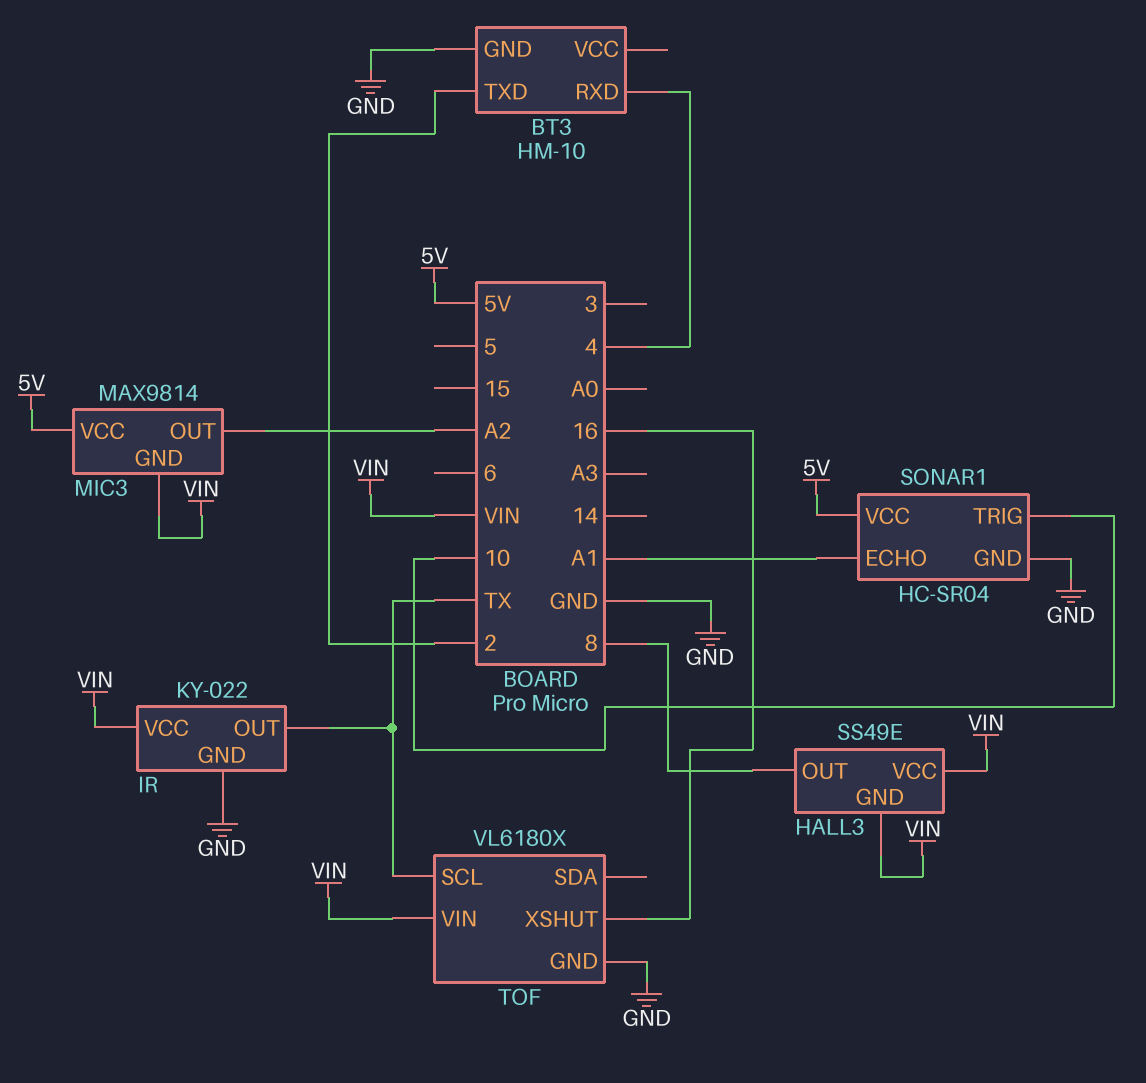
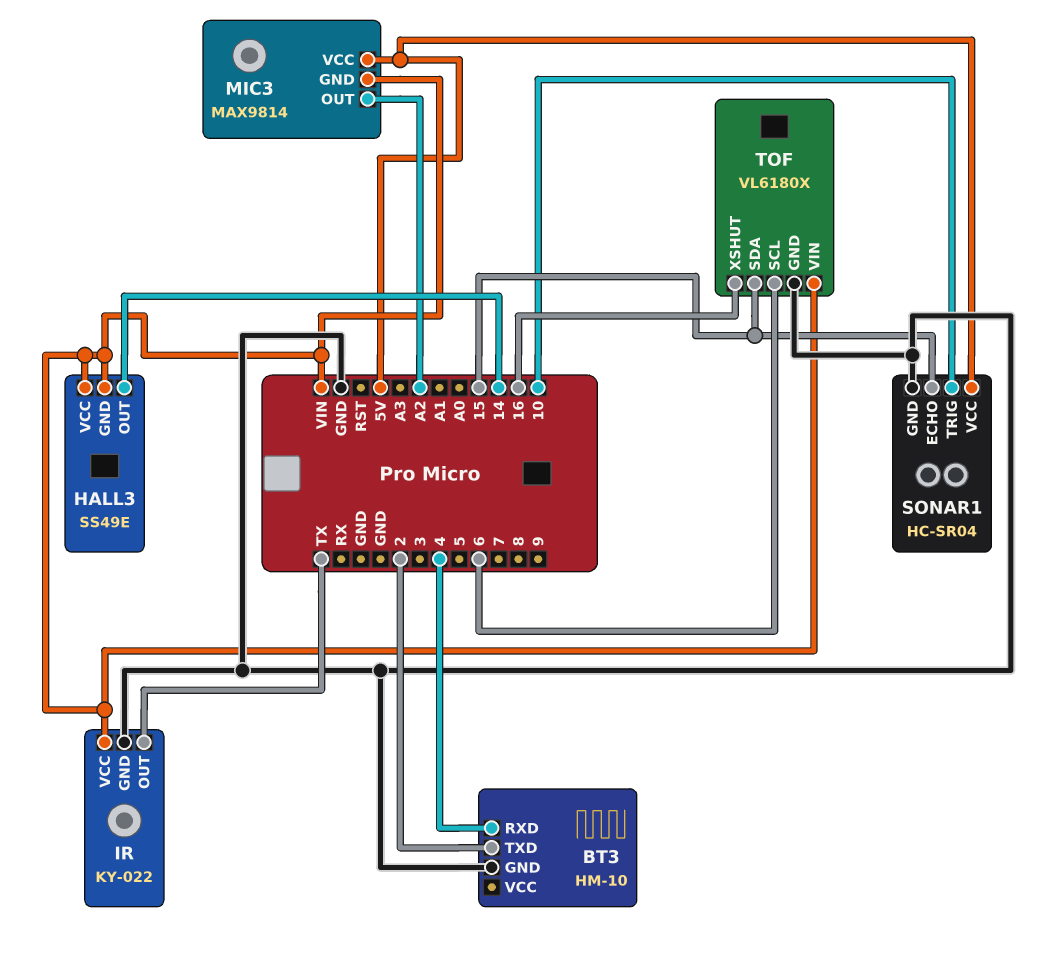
HALL3 pin OUT: 8 -> 14
SONAR1 pin ECHO: A1 -> 15
TOF pin SCL: TX -> 6
TOF pin SDA: none -> 15

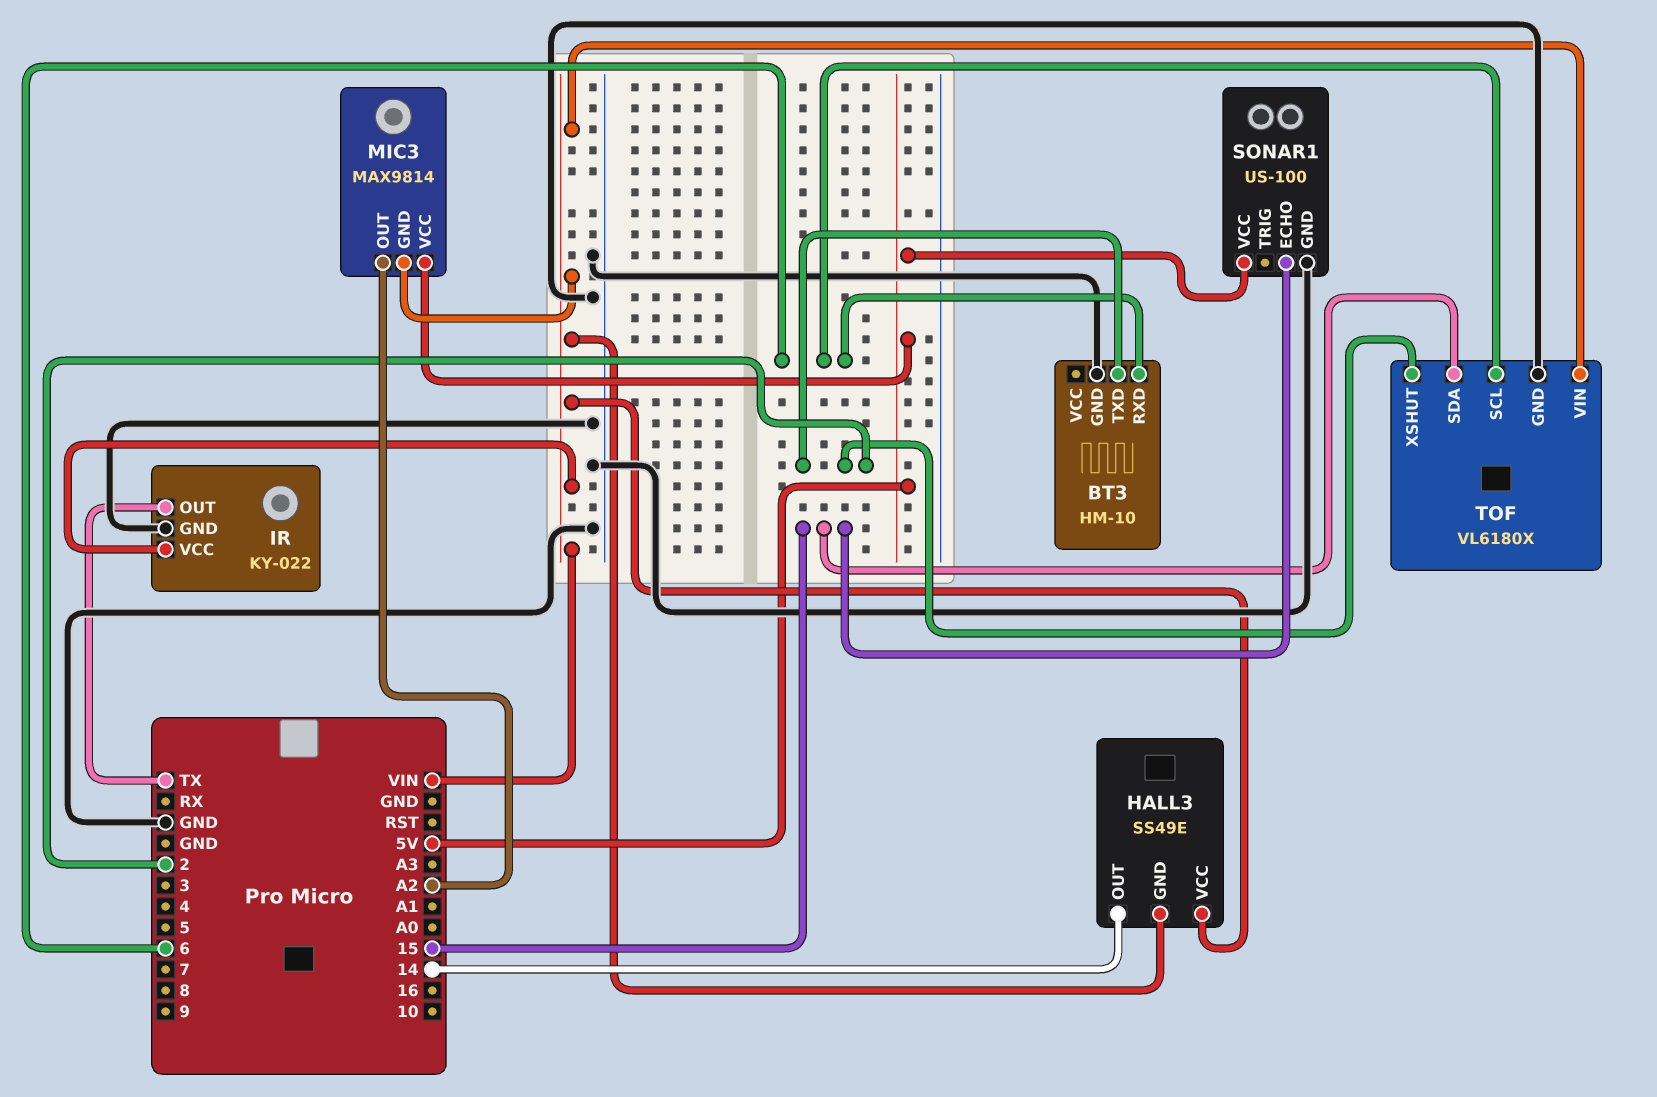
BT3 pin RXD: 4 -> 6
SONAR1: HC-SR04 -> US-100
SONAR1 pin TRIG: 10 -> none
TOF pin XSHUT: 16 -> 2

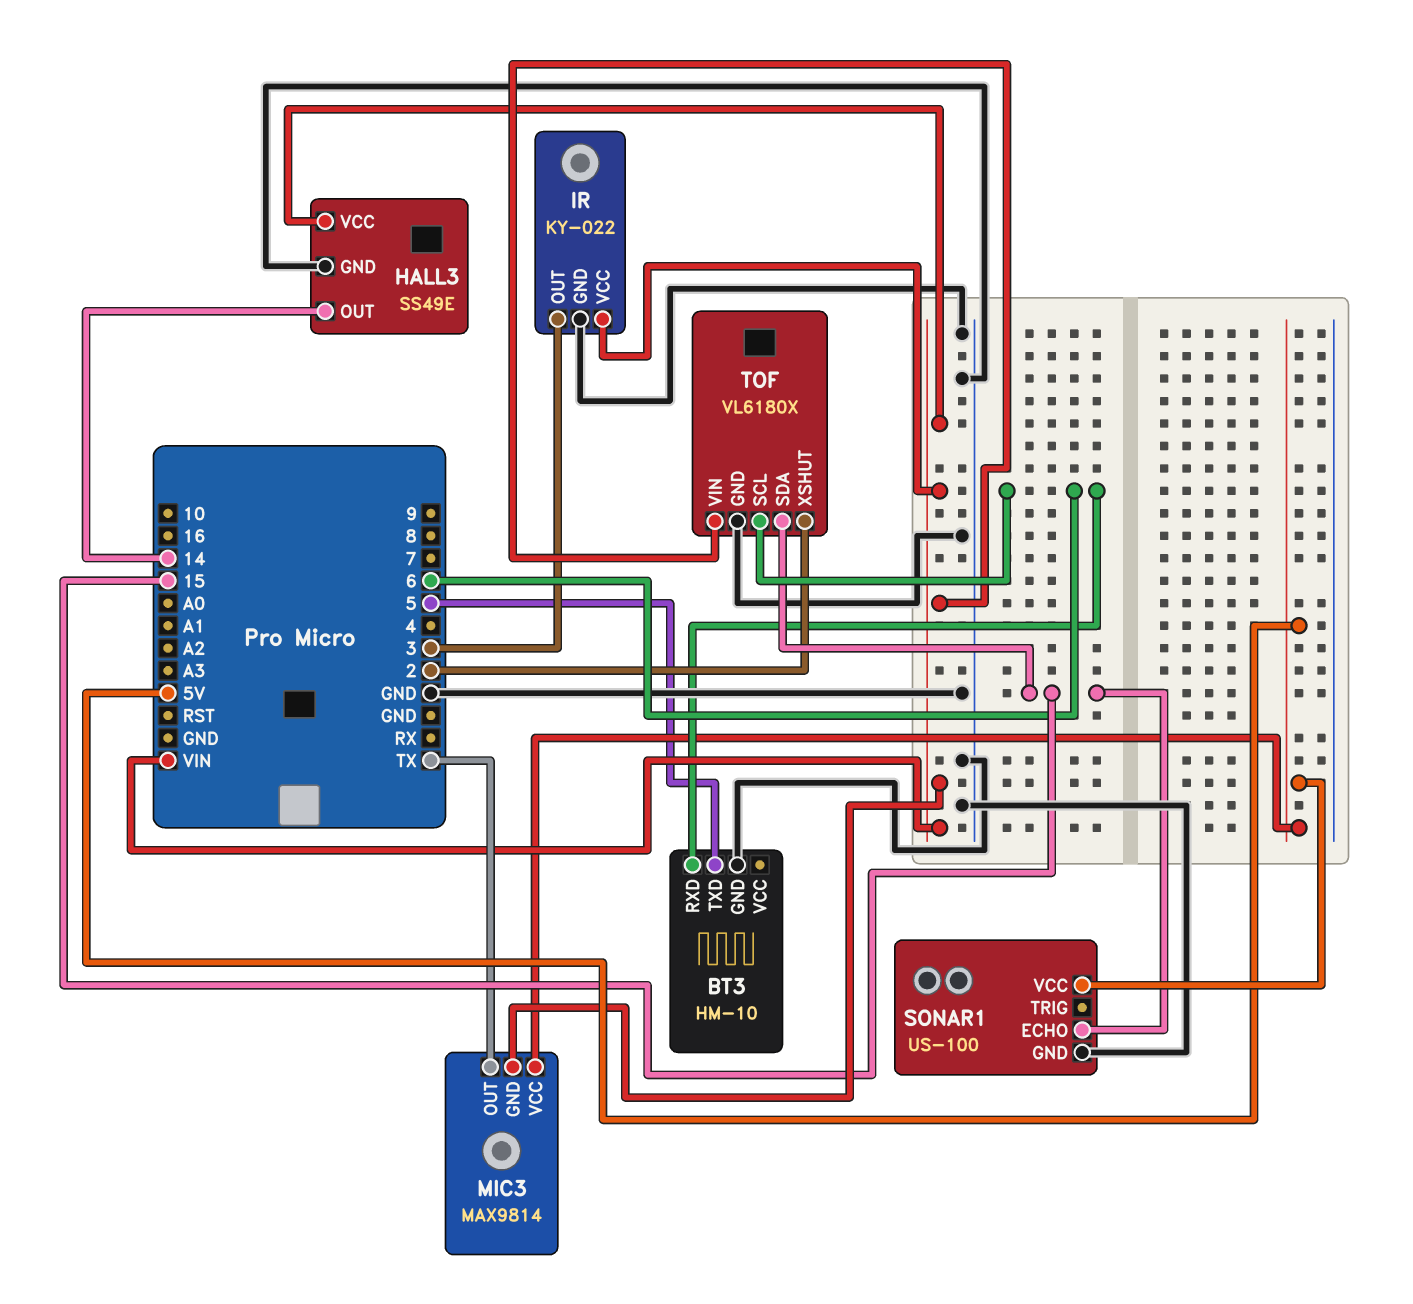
BT3 pin TXD: 2 -> 5
HALL3 pin GND: VIN -> GND
IR pin OUT: TX -> 3
MIC3 pin OUT: A2 -> TX

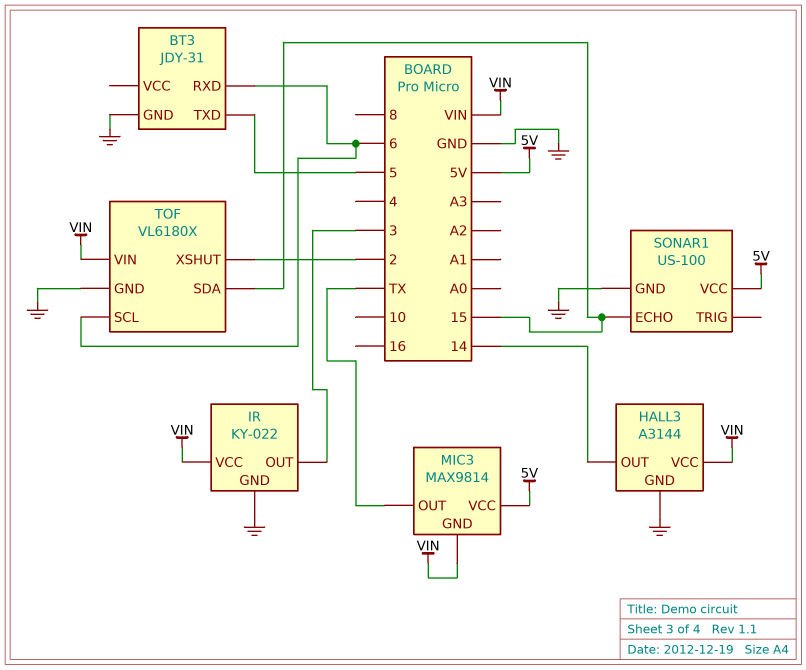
BT3: HM-10 -> JDY-31
HALL3: SS49E -> A3144

